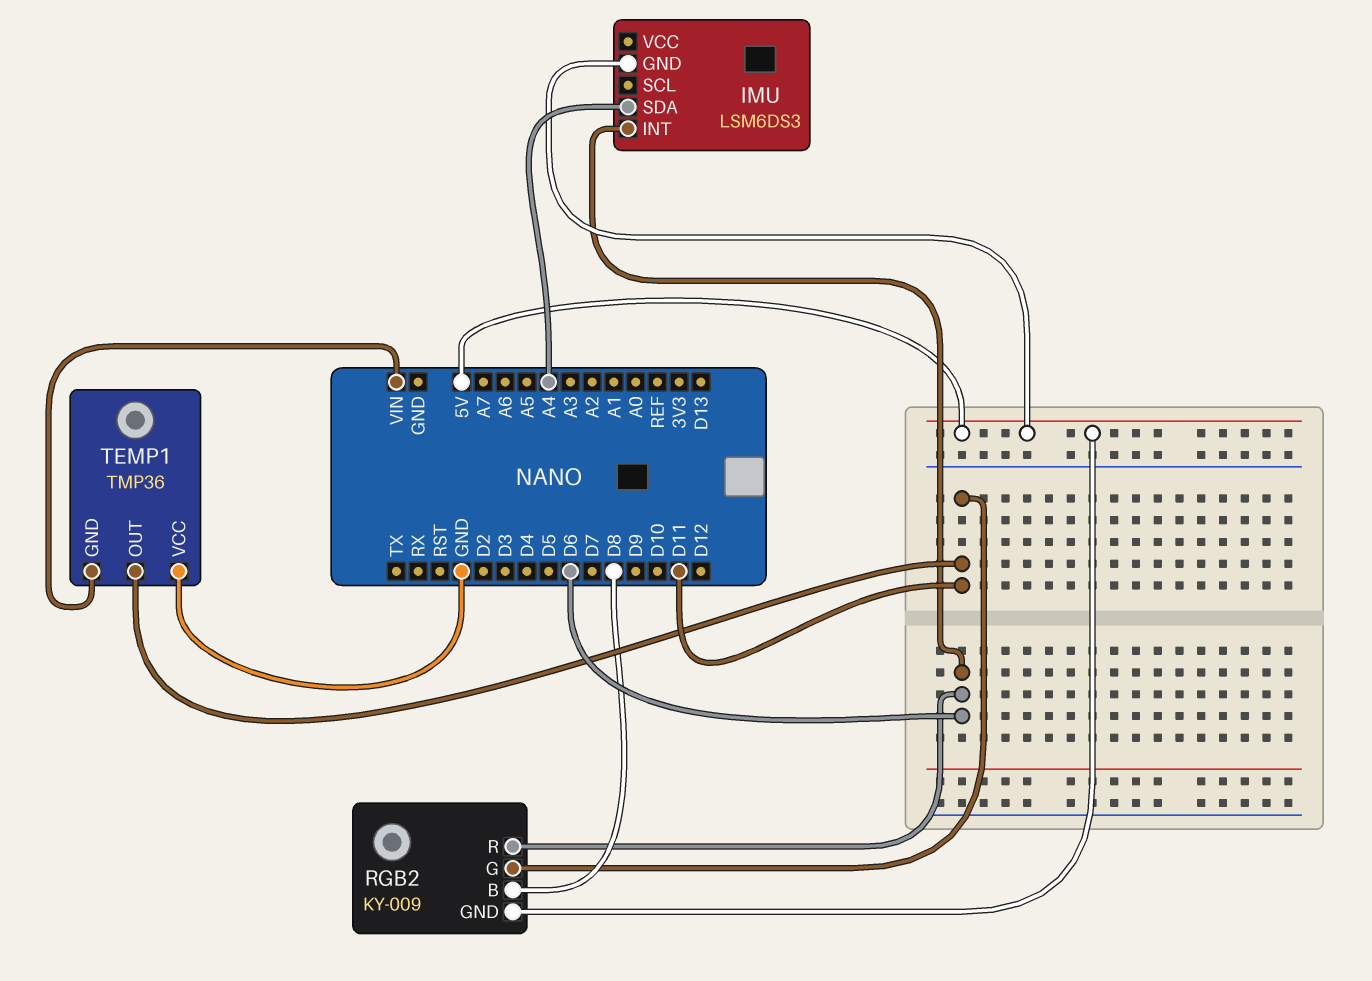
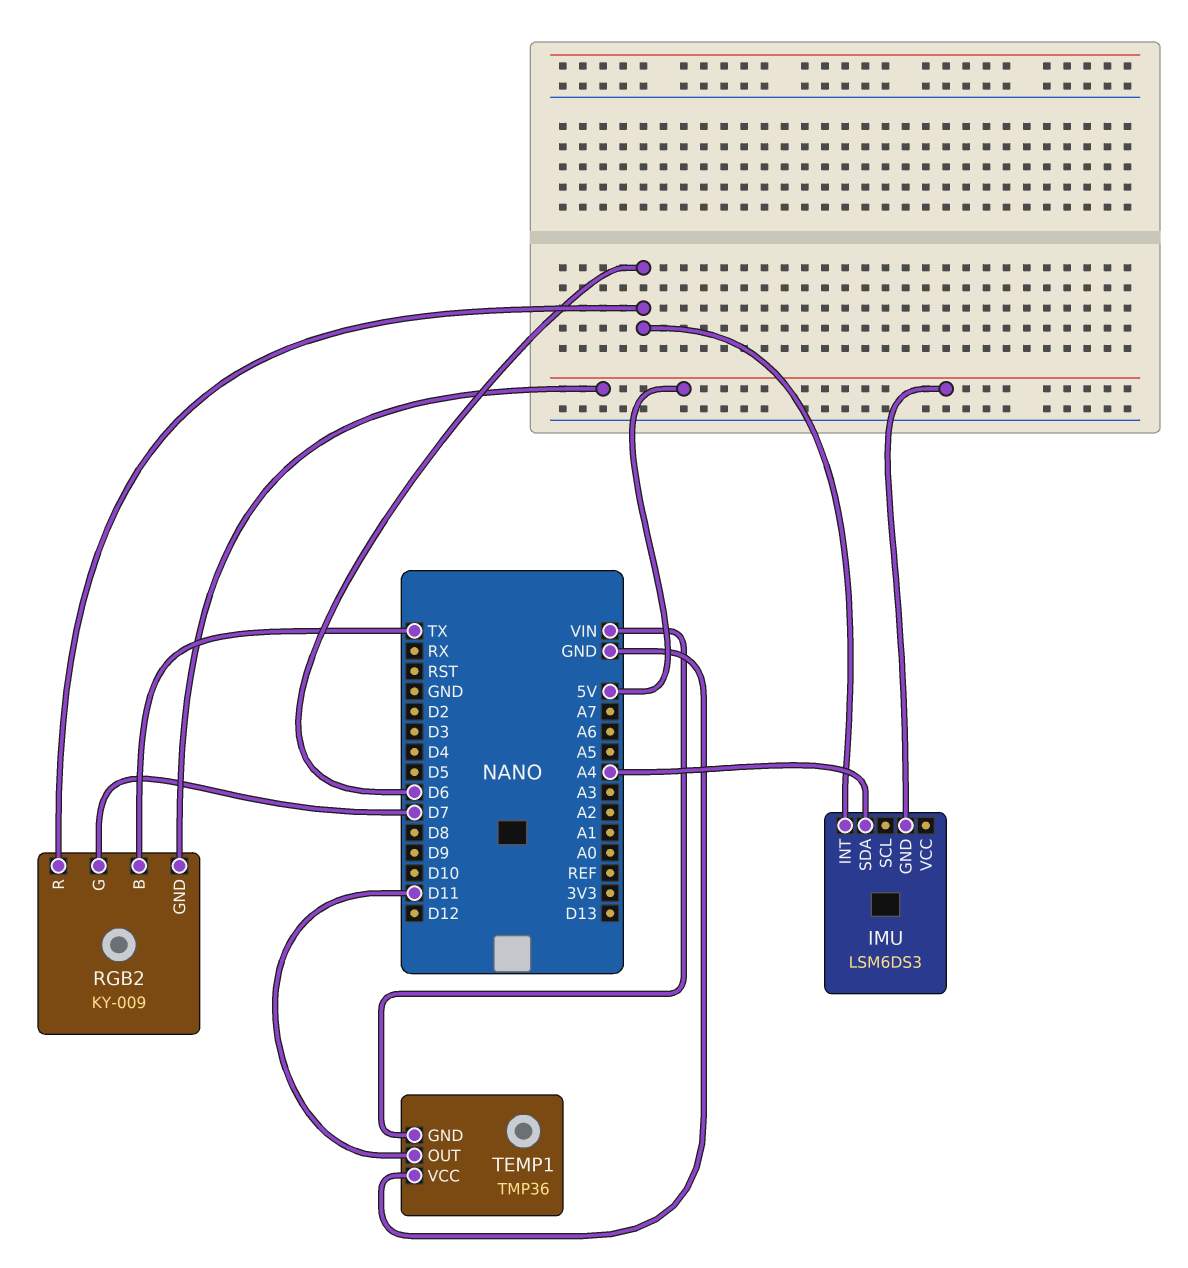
RGB2 pin B: D8 -> TX
RGB2 pin G: D11 -> D7

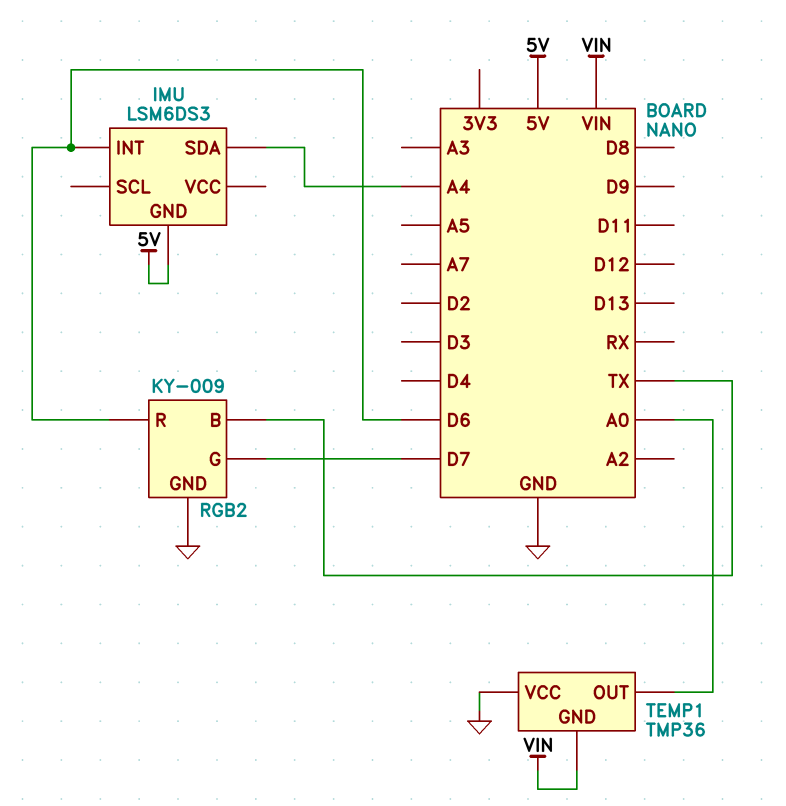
RGB2 pin GND: 5V -> GND
TEMP1 pin OUT: D11 -> A0

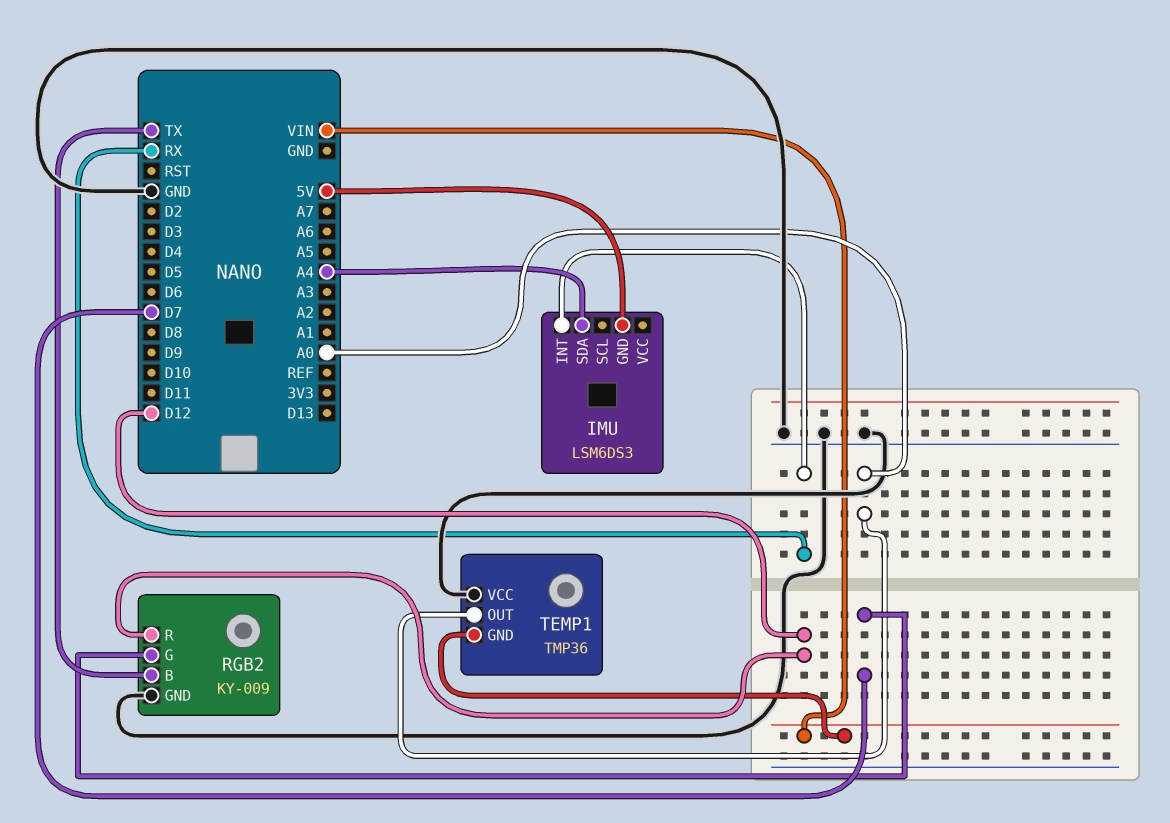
IMU pin INT: D6 -> RX
RGB2 pin R: D6 -> D12

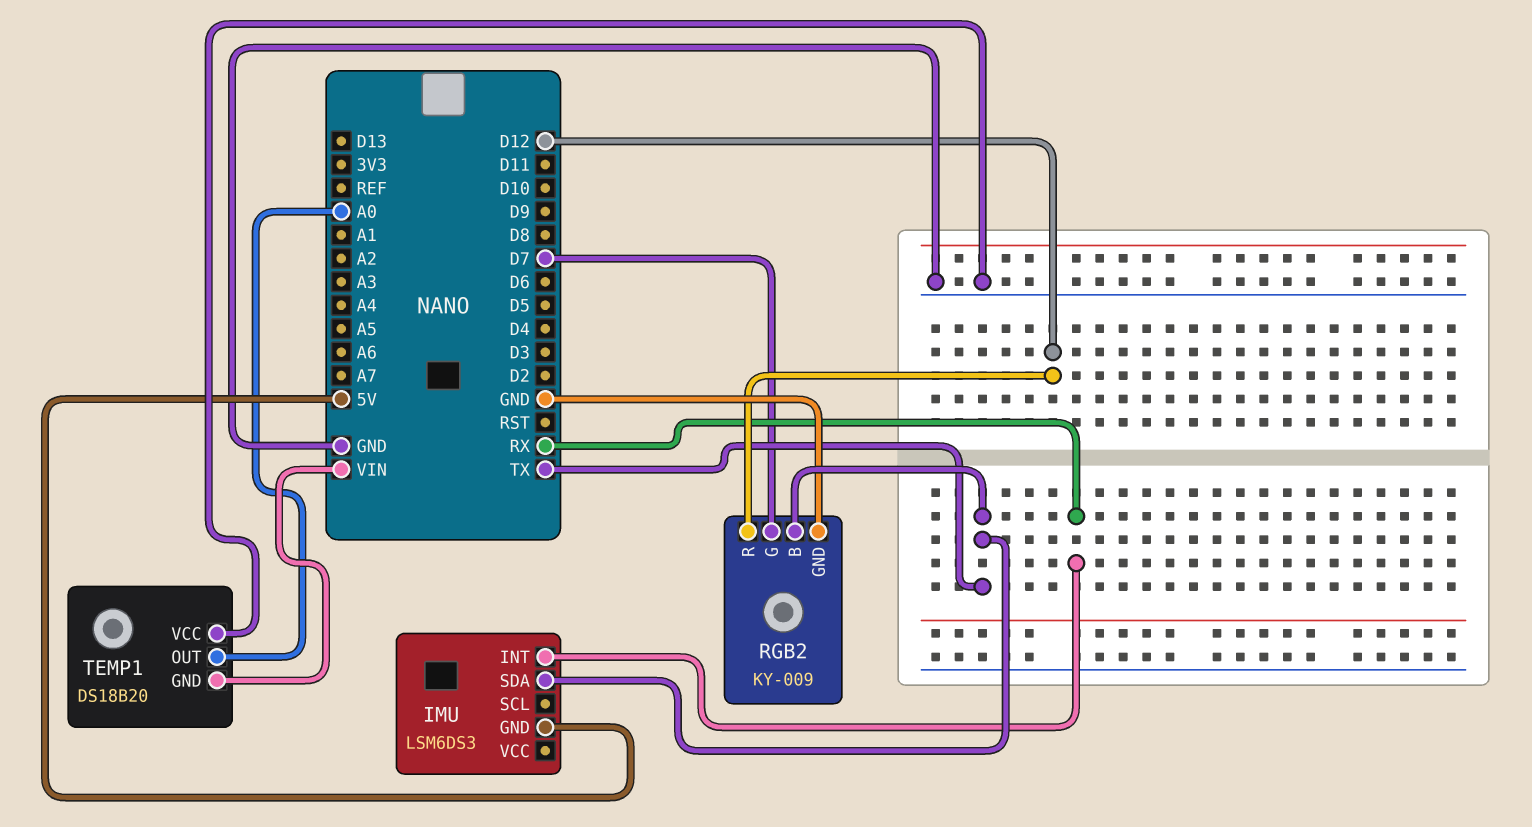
IMU pin SDA: A4 -> TX
TEMP1: TMP36 -> DS18B20

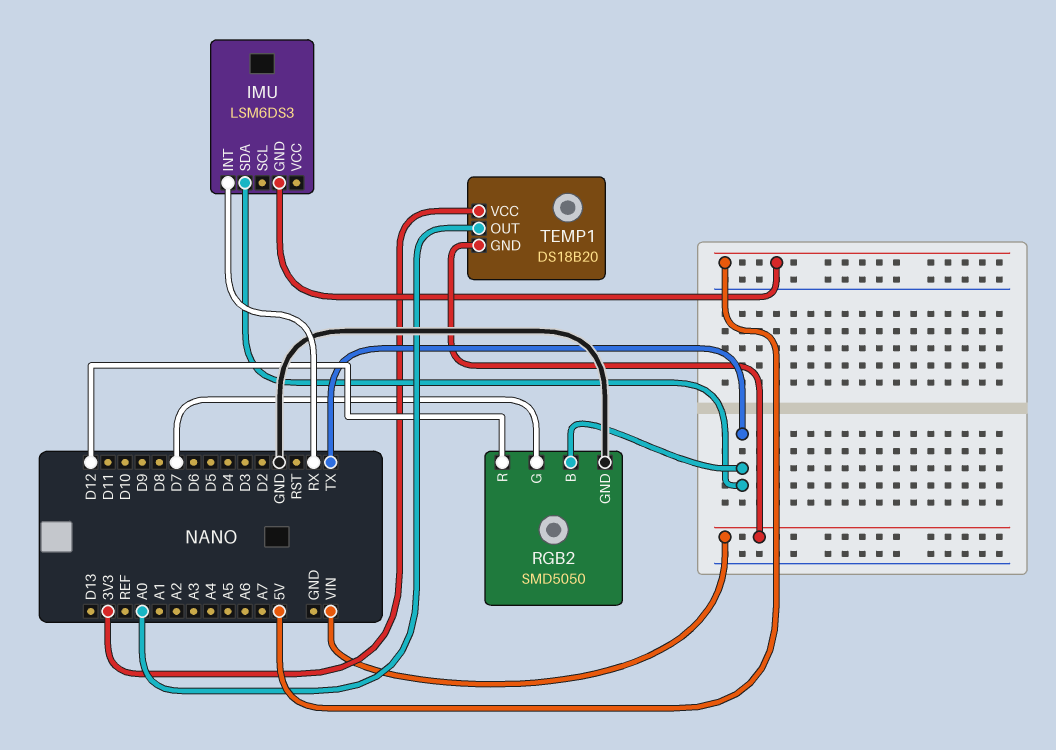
RGB2: KY-009 -> SMD5050
TEMP1 pin VCC: GND -> 3V3

